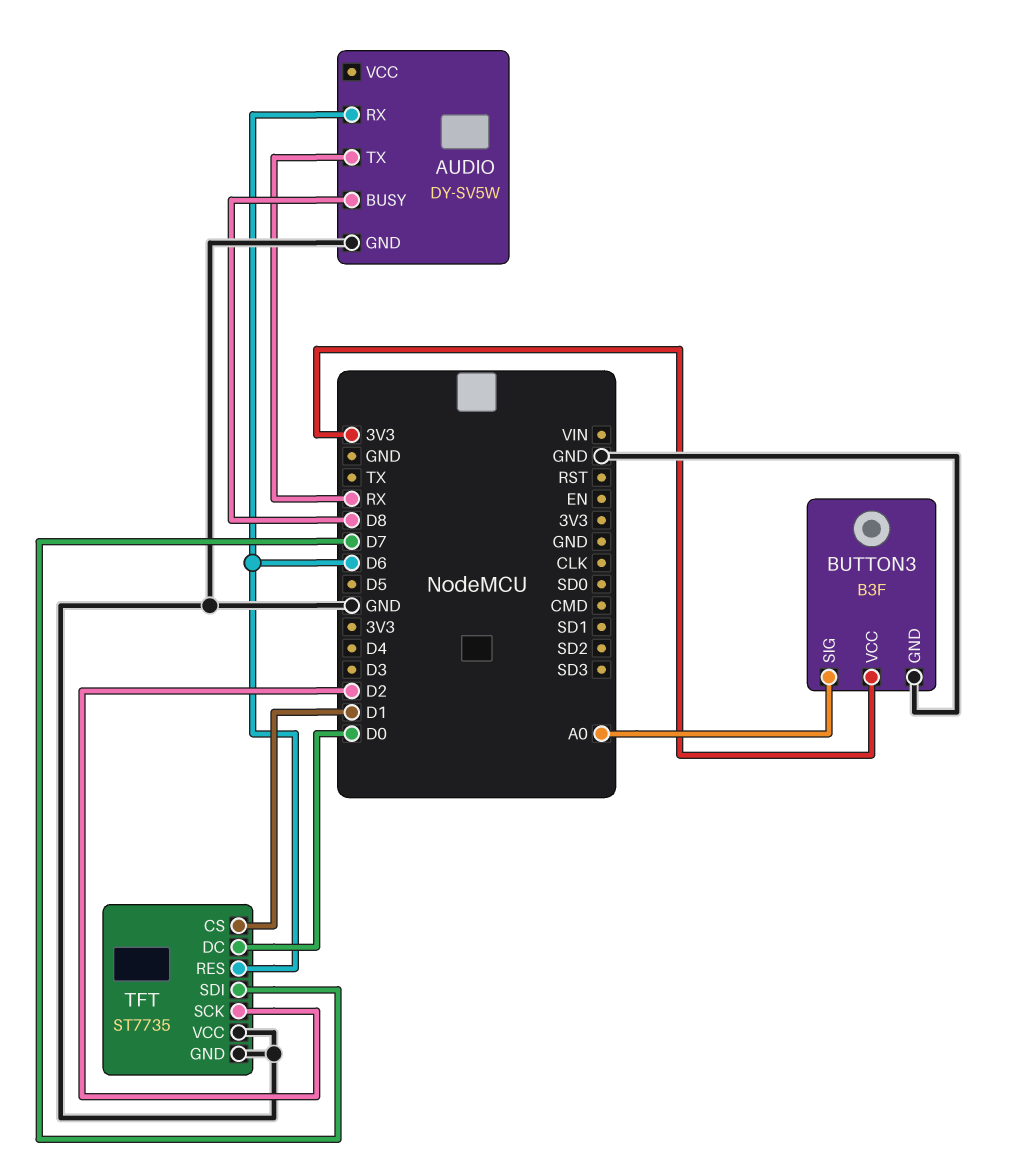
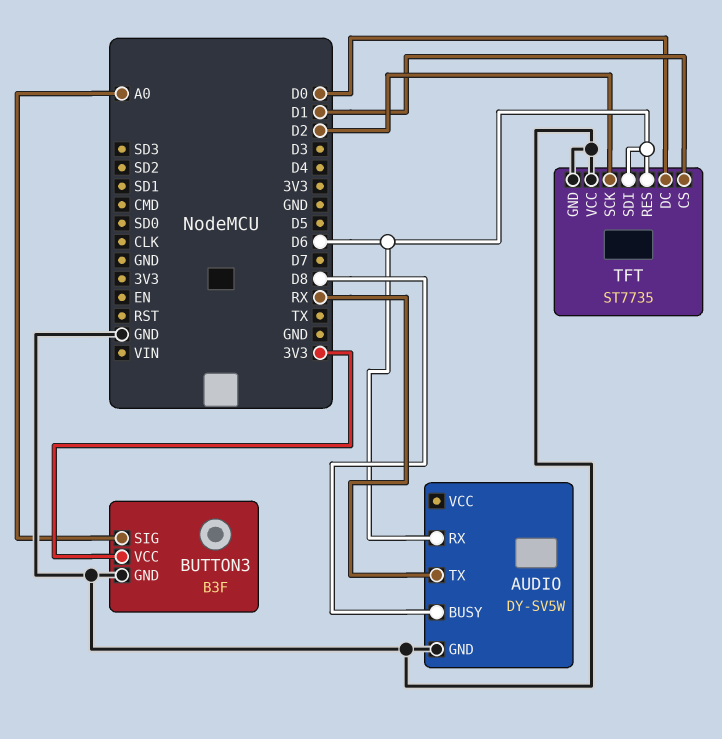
TFT pin SDI: D7 -> D6

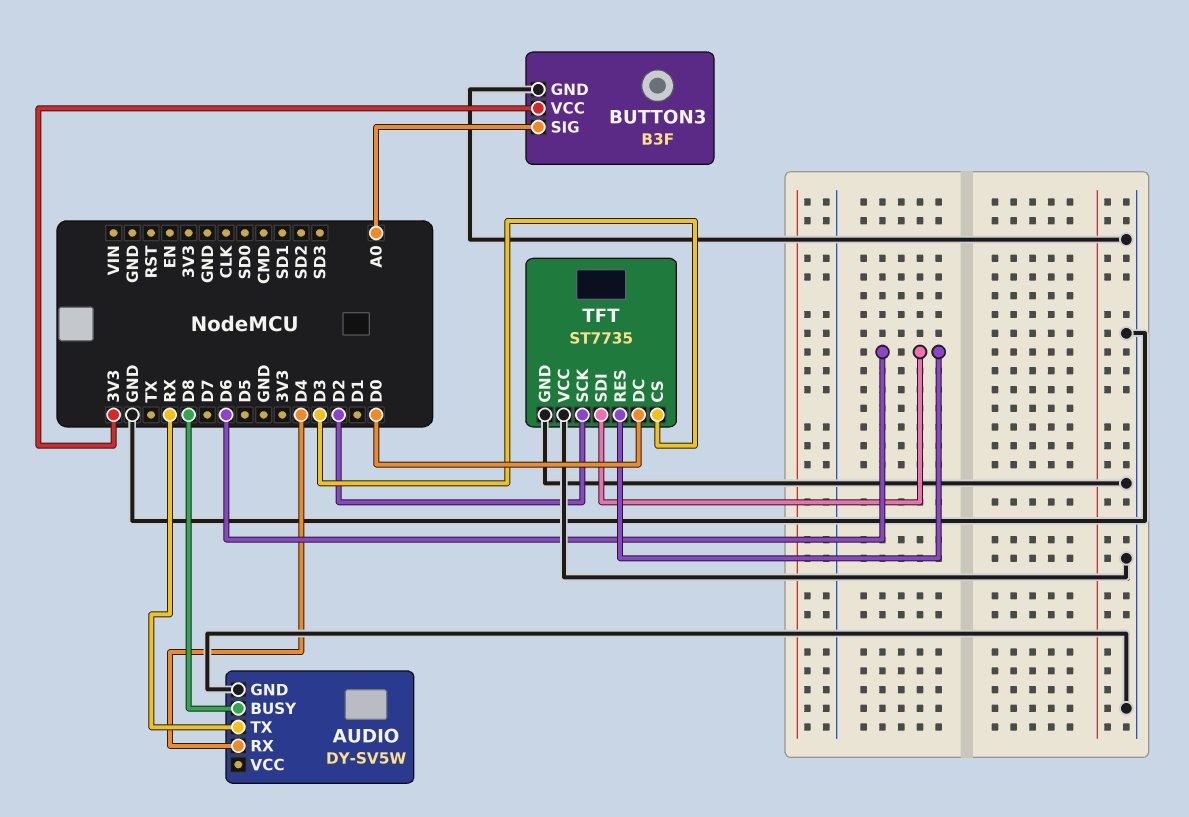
AUDIO pin RX: D6 -> D4
TFT pin CS: D1 -> D3

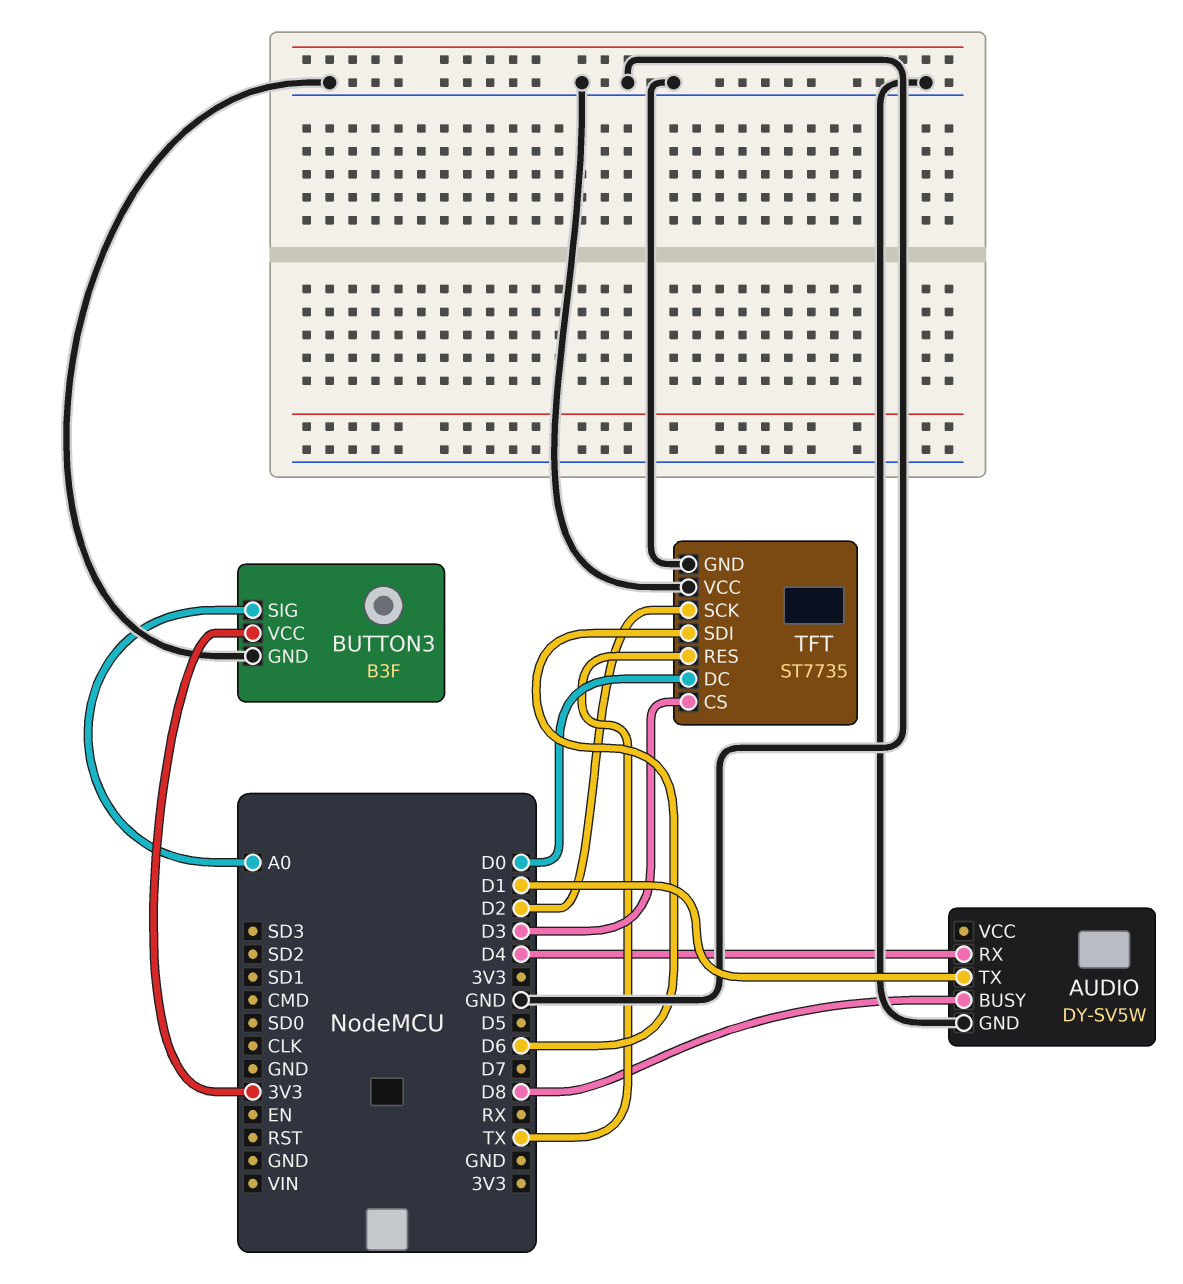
AUDIO pin TX: RX -> D1
TFT pin RES: D6 -> TX

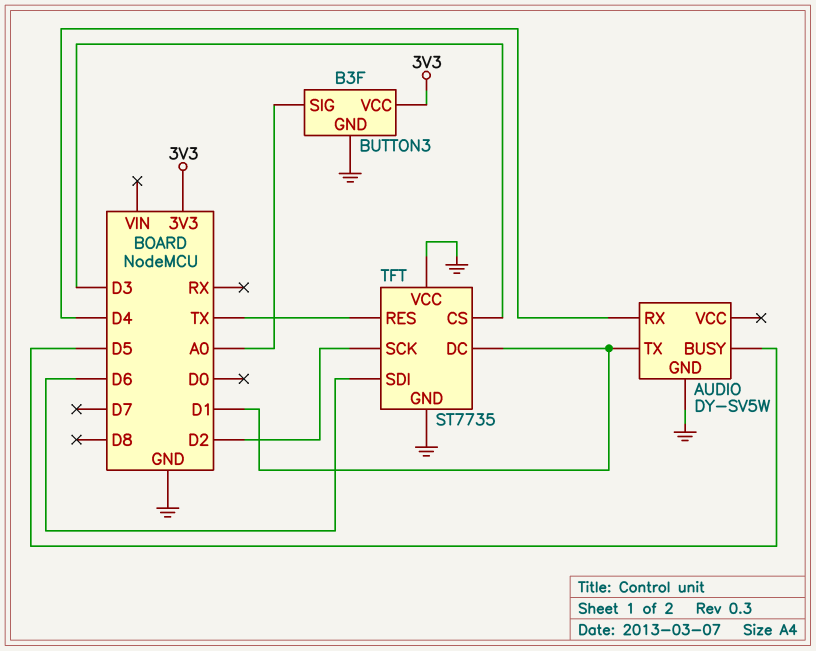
AUDIO pin BUSY: D8 -> D5
TFT pin DC: D0 -> D1

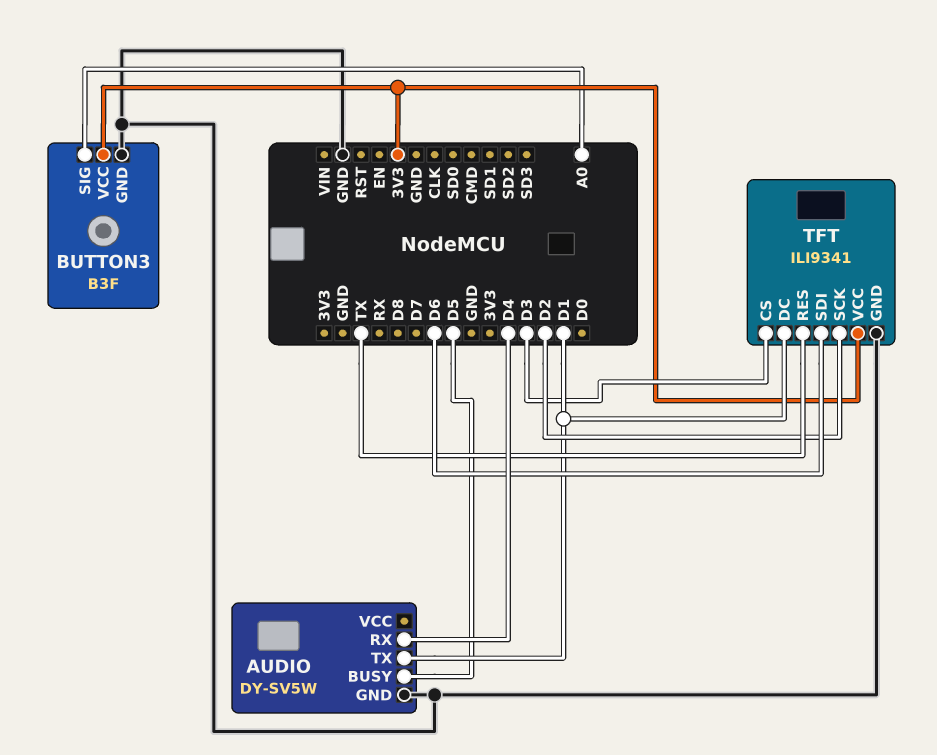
TFT: ST7735 -> ILI9341
TFT pin VCC: GND -> 3V3

